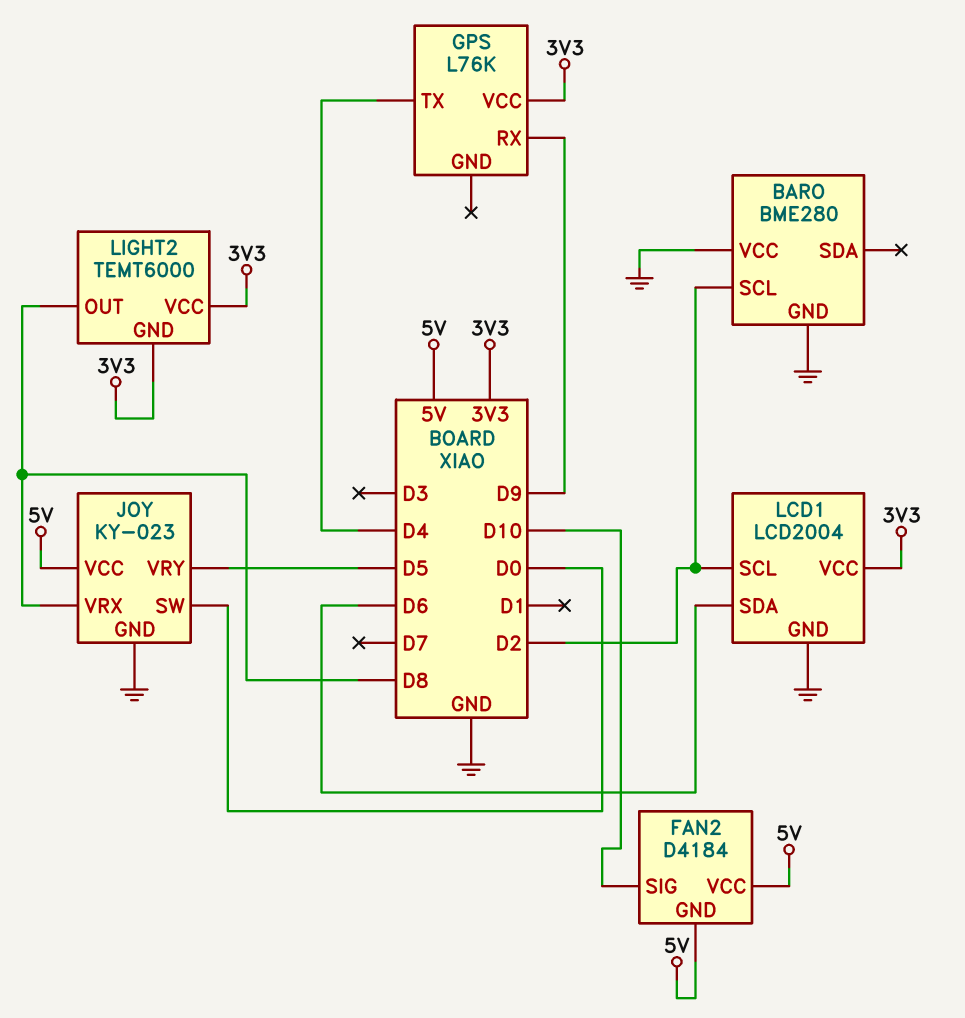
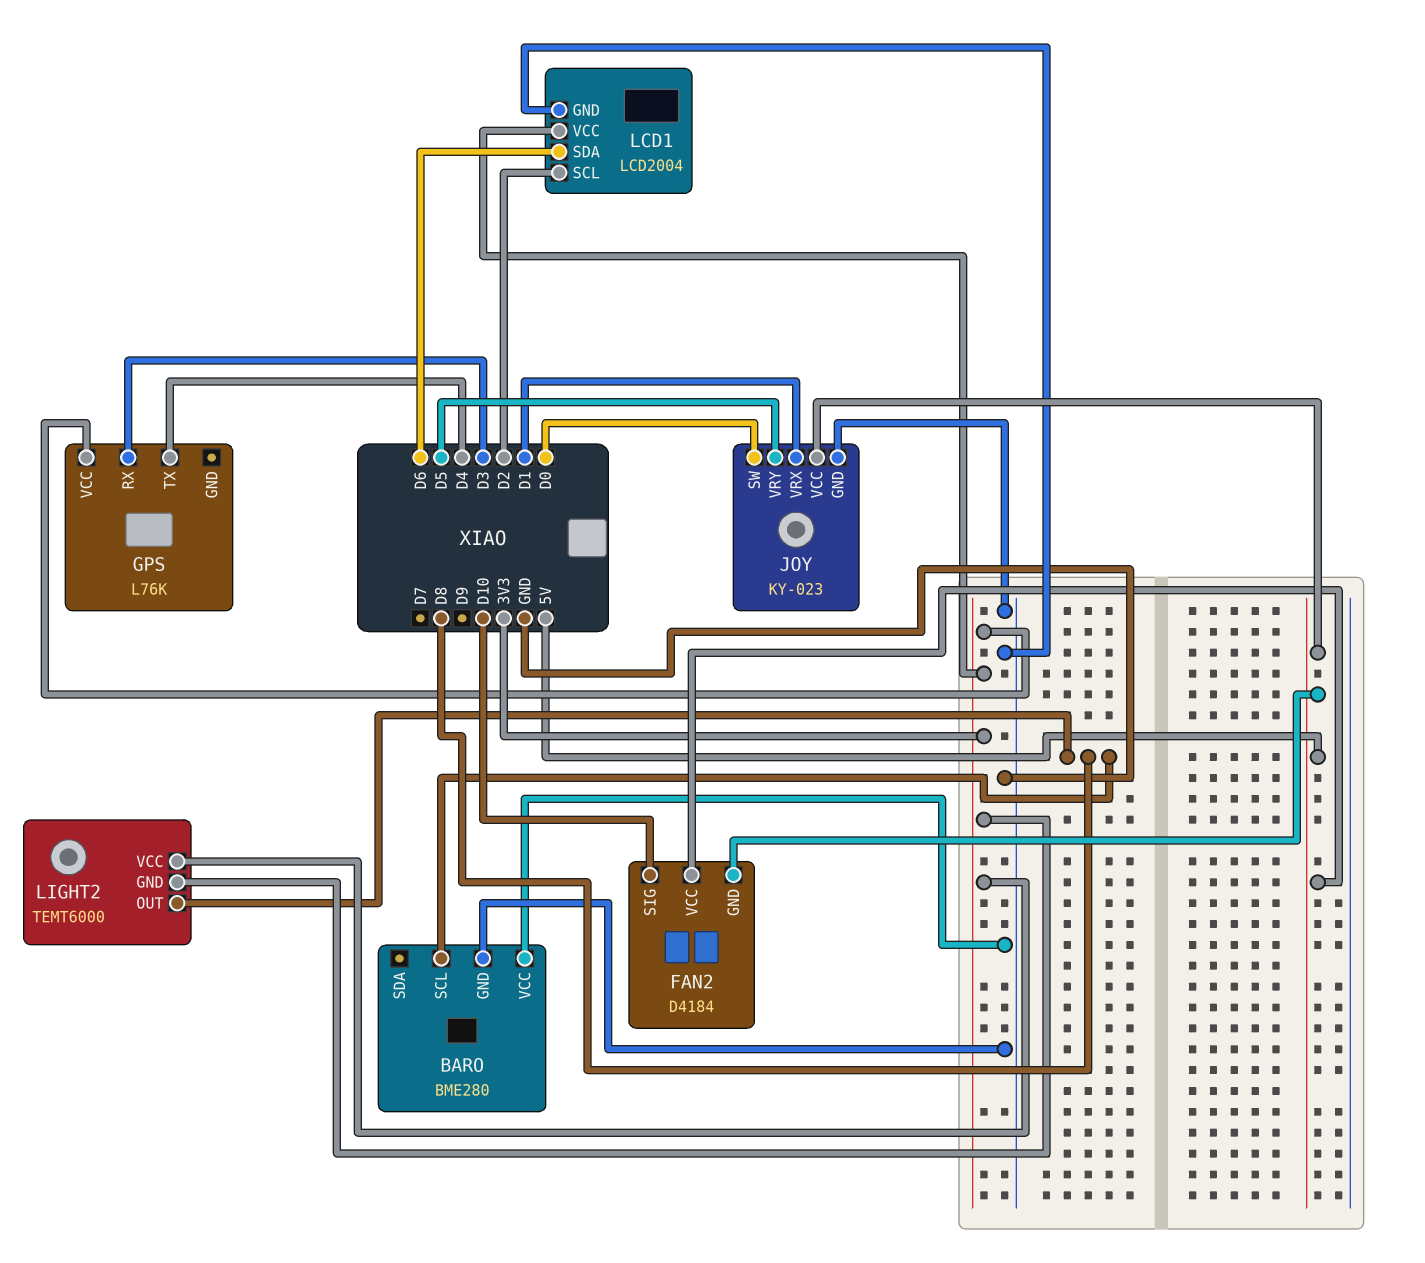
BARO pin SCL: D2 -> D8
GPS pin RX: D9 -> D3
JOY pin VRX: D8 -> D1

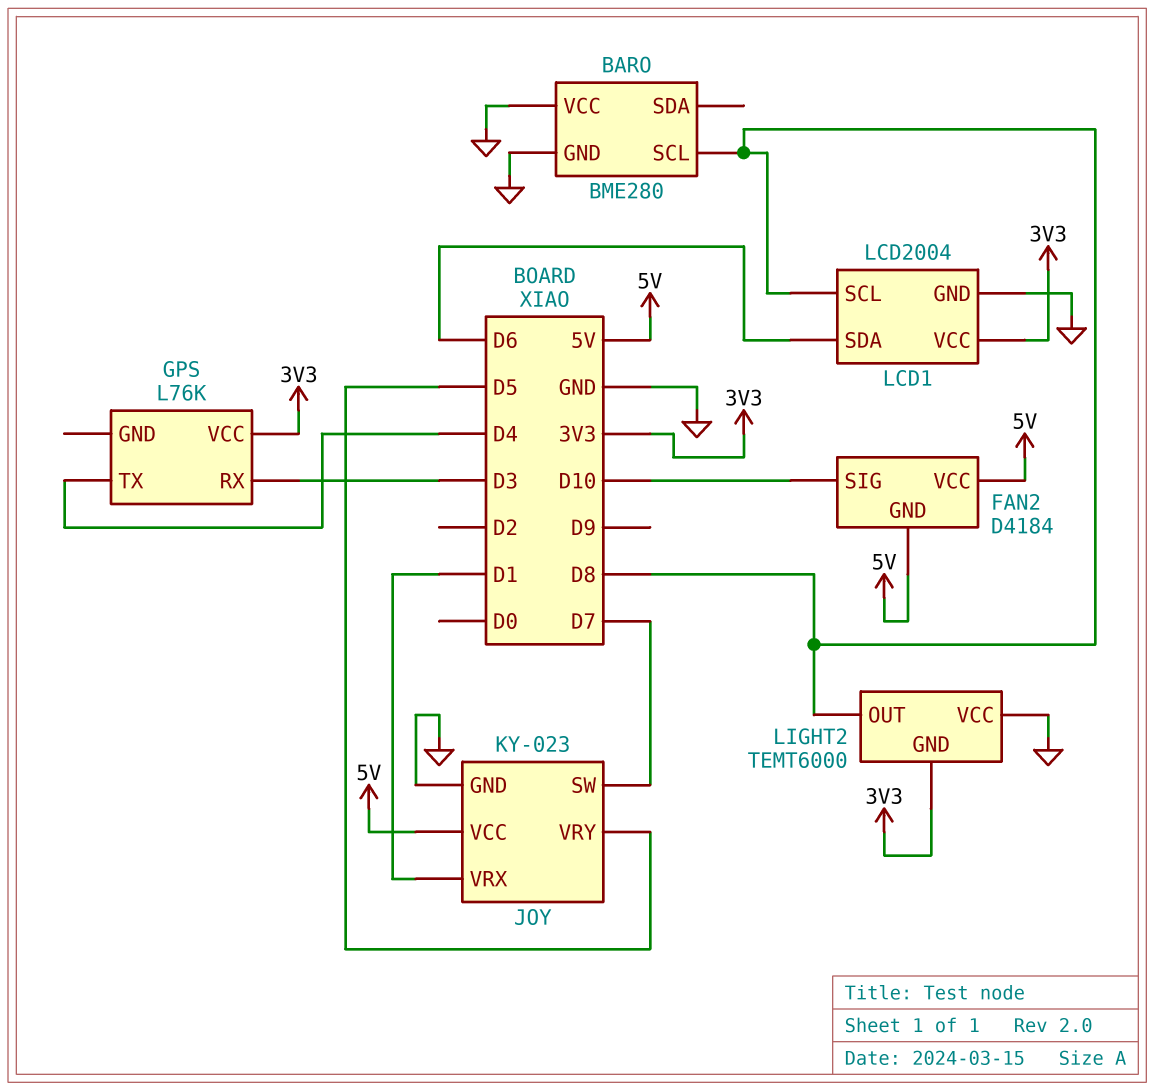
JOY pin SW: D0 -> D7
LCD1 pin SCL: D2 -> D8
LIGHT2 pin VCC: 3V3 -> GND

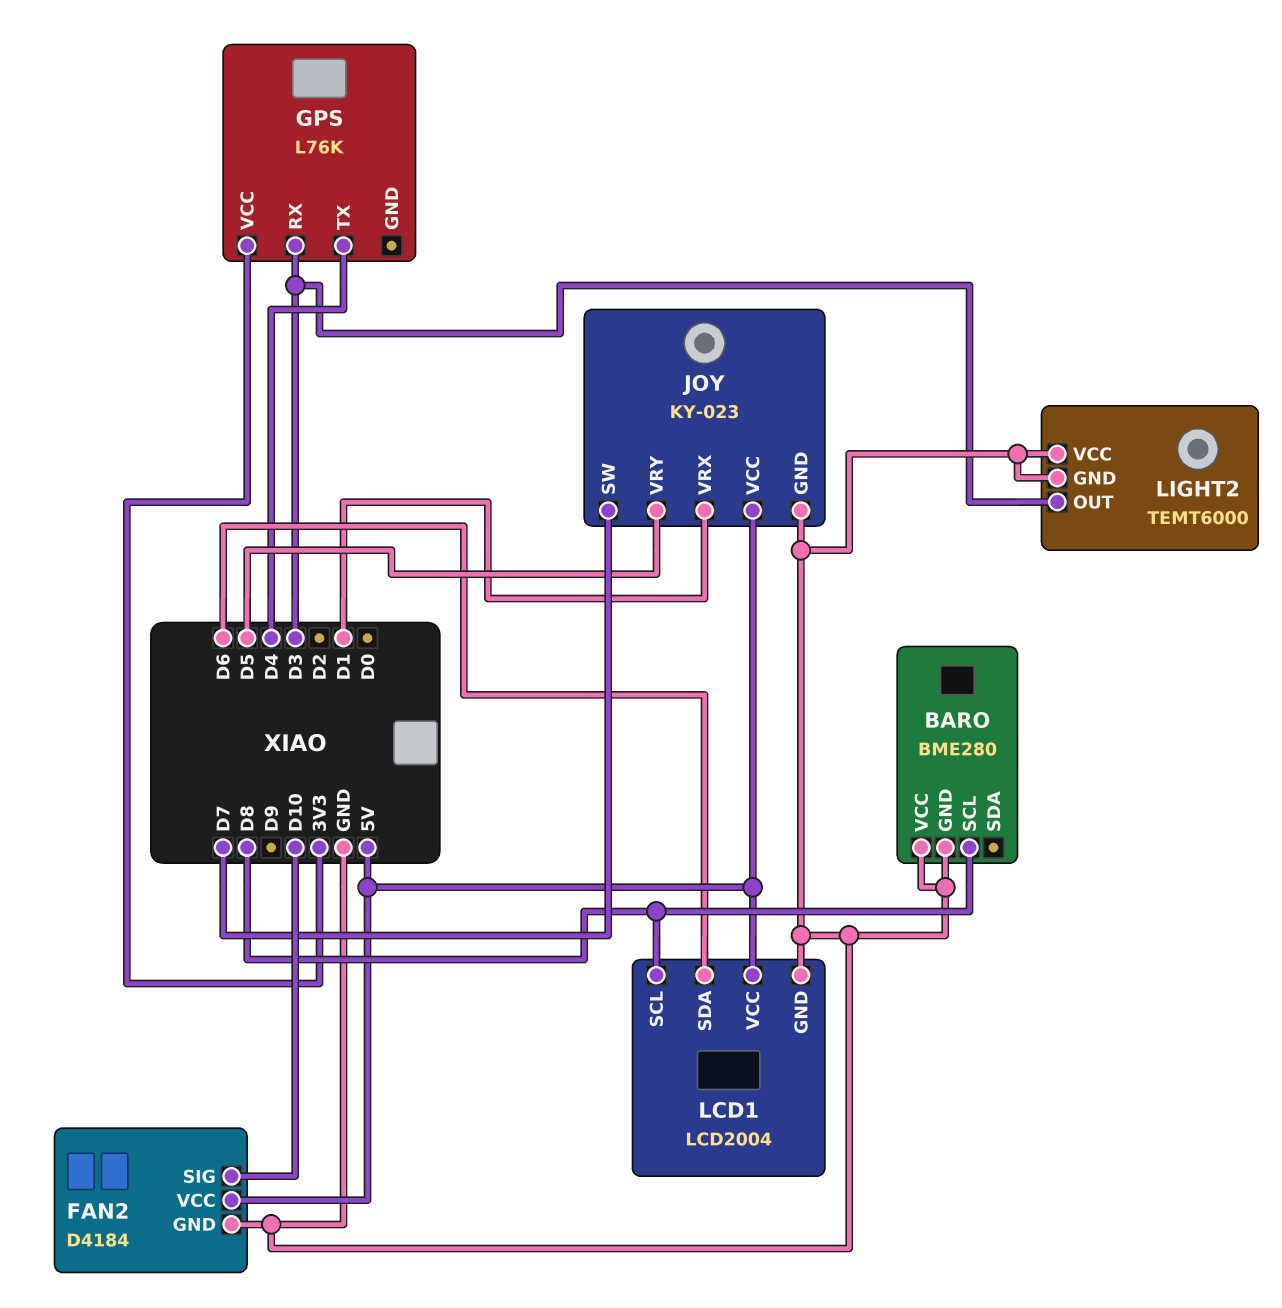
FAN2 pin GND: 5V -> GND
LCD1 pin VCC: 3V3 -> 5V
LIGHT2 pin GND: 3V3 -> GND
LIGHT2 pin OUT: D8 -> D3

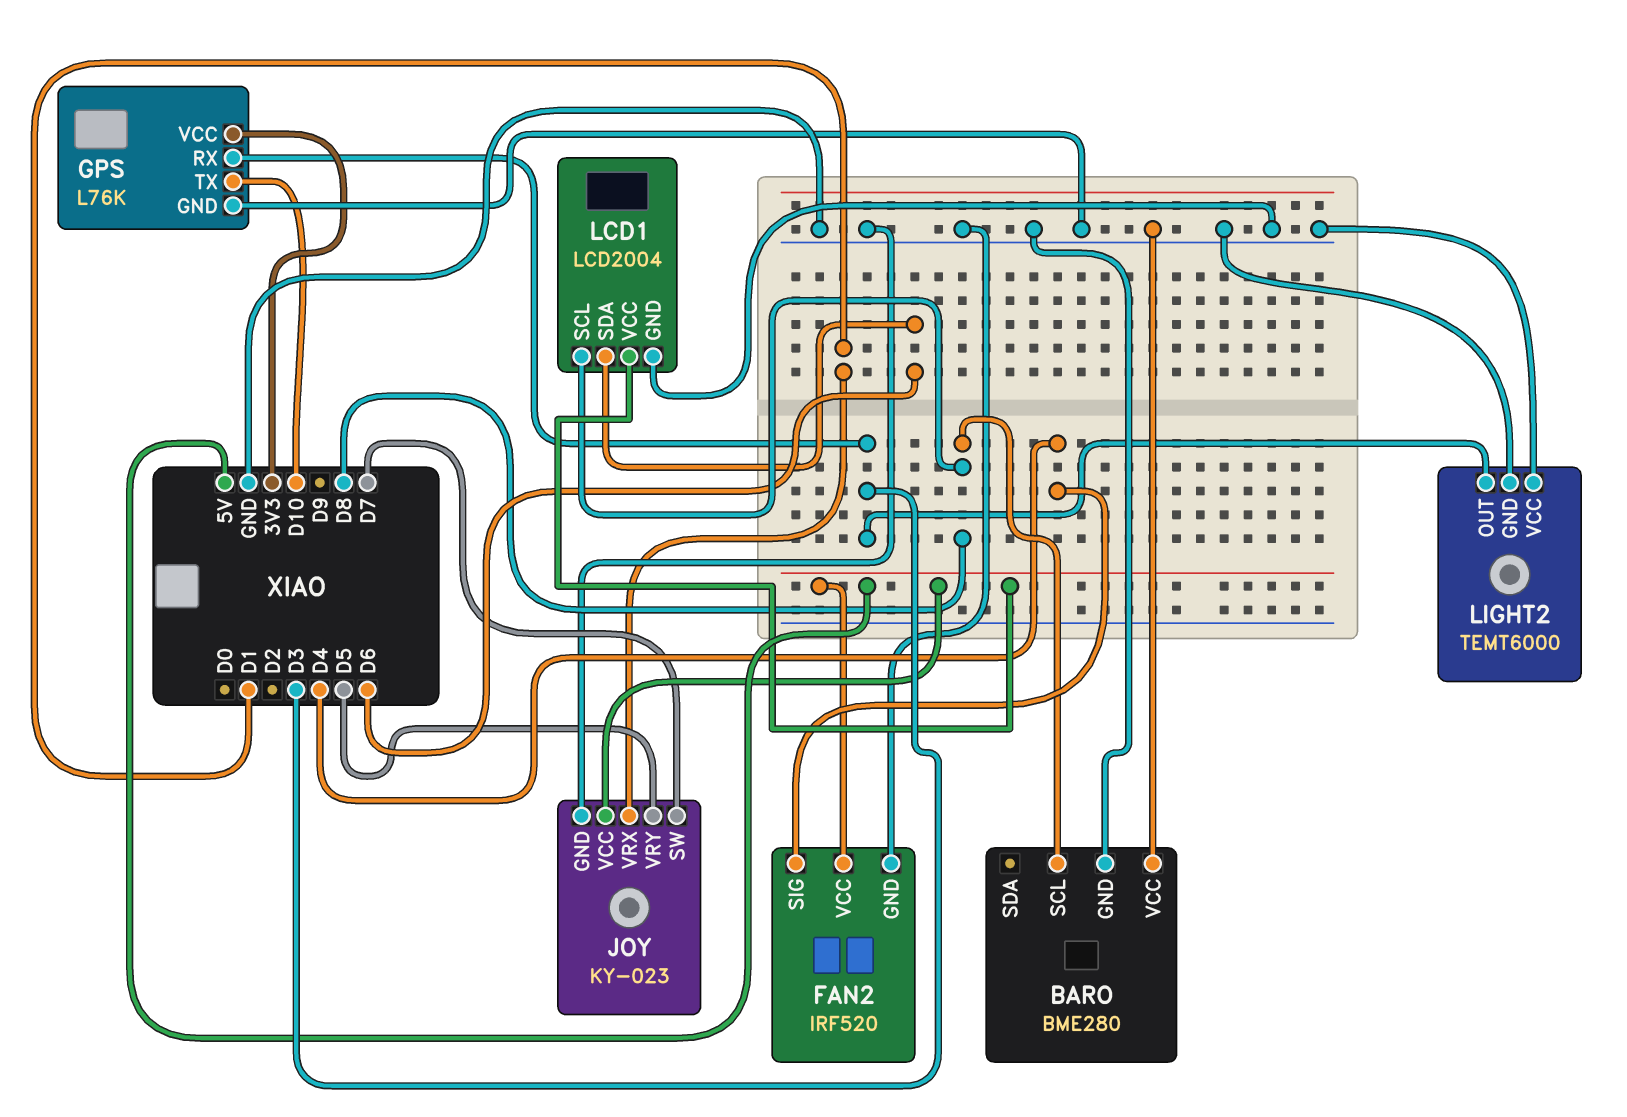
FAN2: D4184 -> IRF520
FAN2 pin SIG: D10 -> D4
GPS pin GND: none -> GND
GPS pin TX: D4 -> D10

